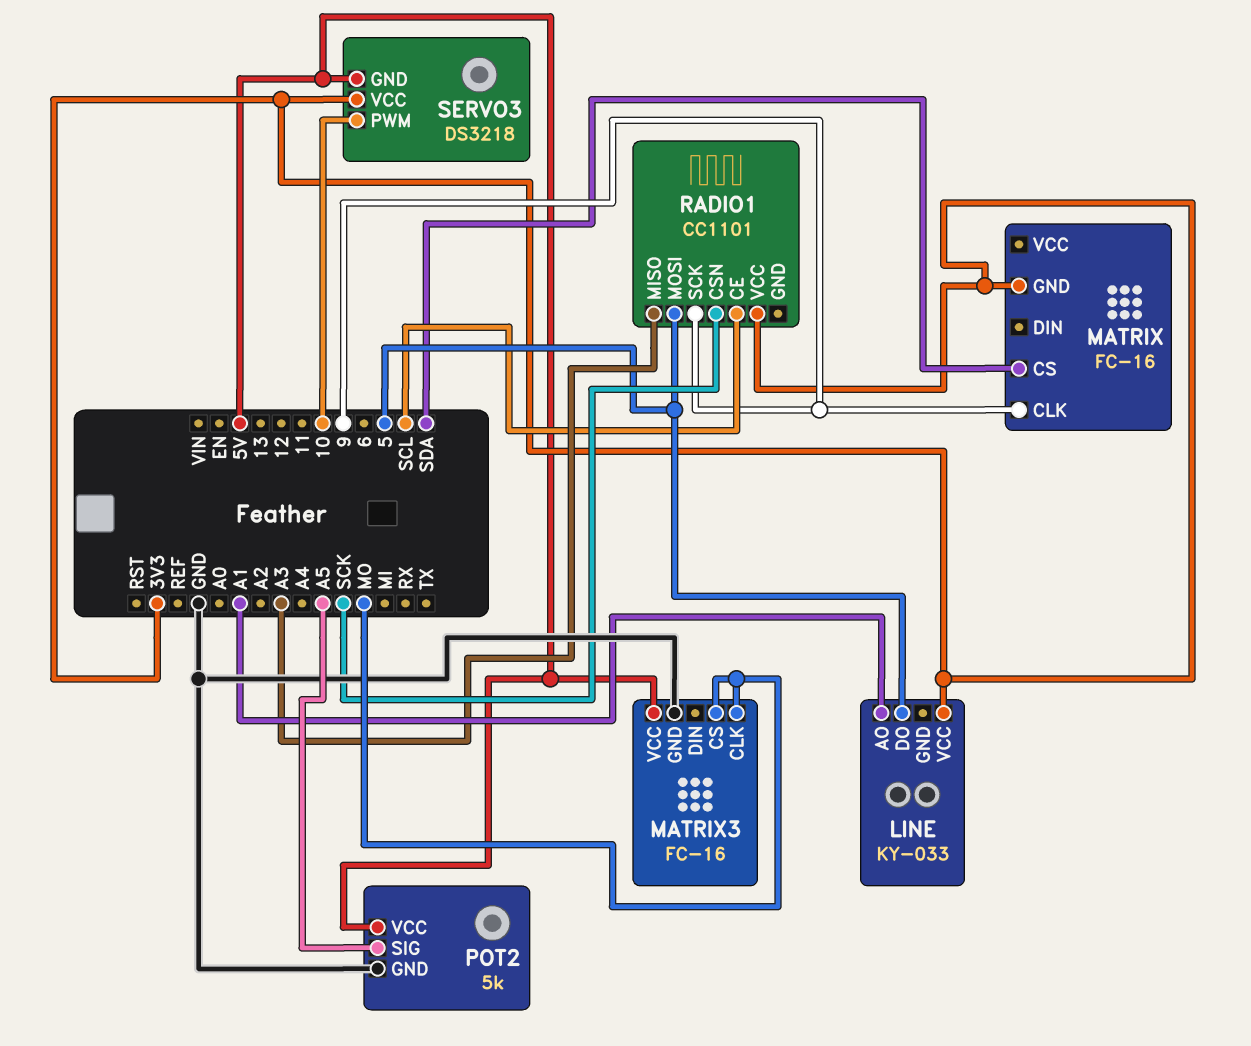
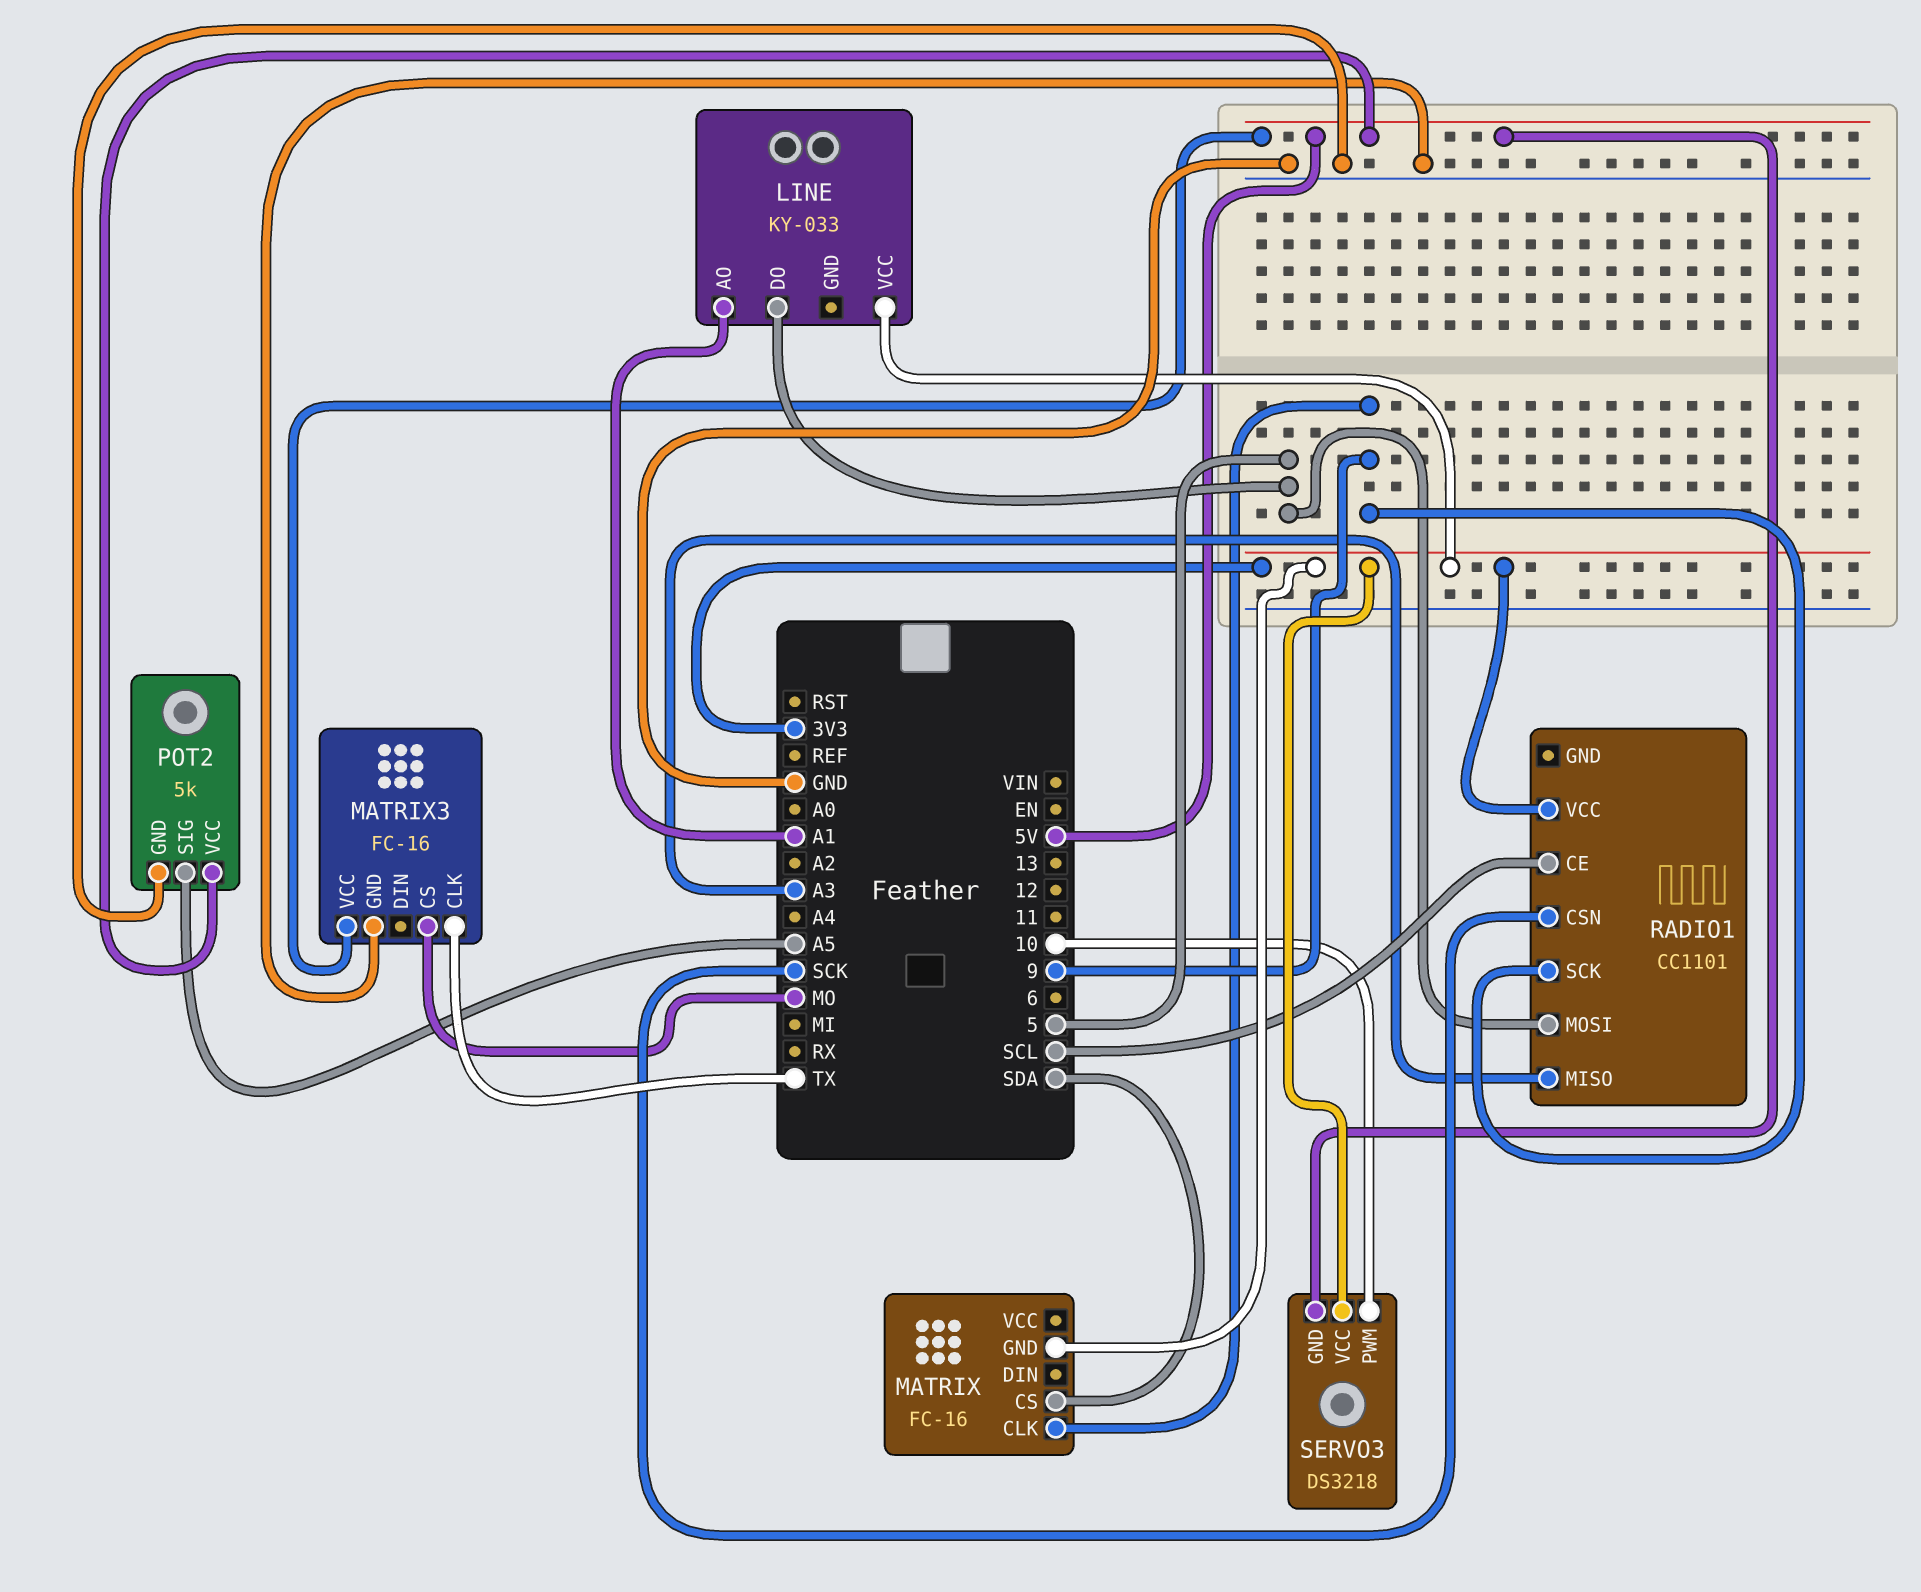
MATRIX3 pin CLK: MO -> TX

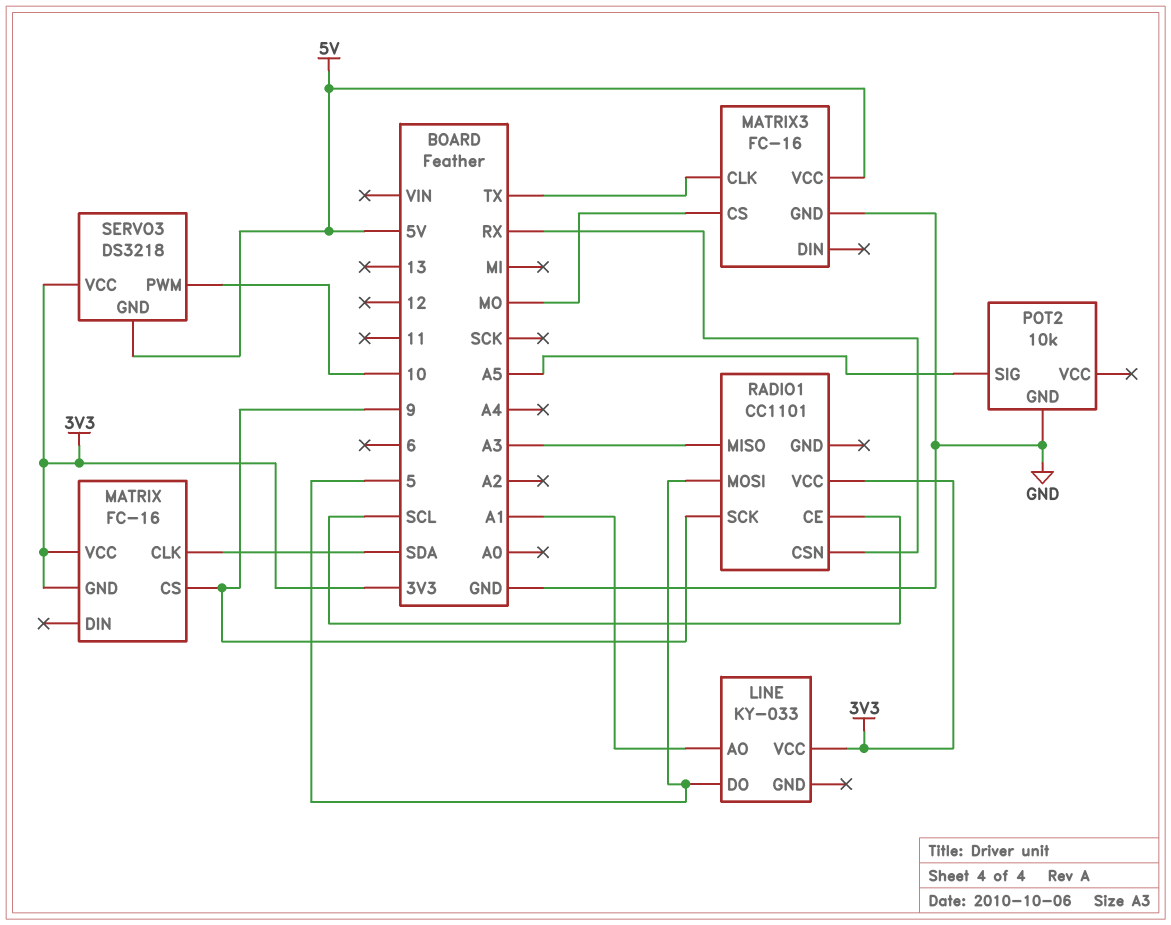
MATRIX pin CLK: 9 -> SDA
MATRIX pin CS: SDA -> 9
MATRIX pin VCC: none -> 3V3
POT2: 5k -> 10k
POT2 pin VCC: 5V -> none
RADIO1 pin CSN: SCK -> RX

